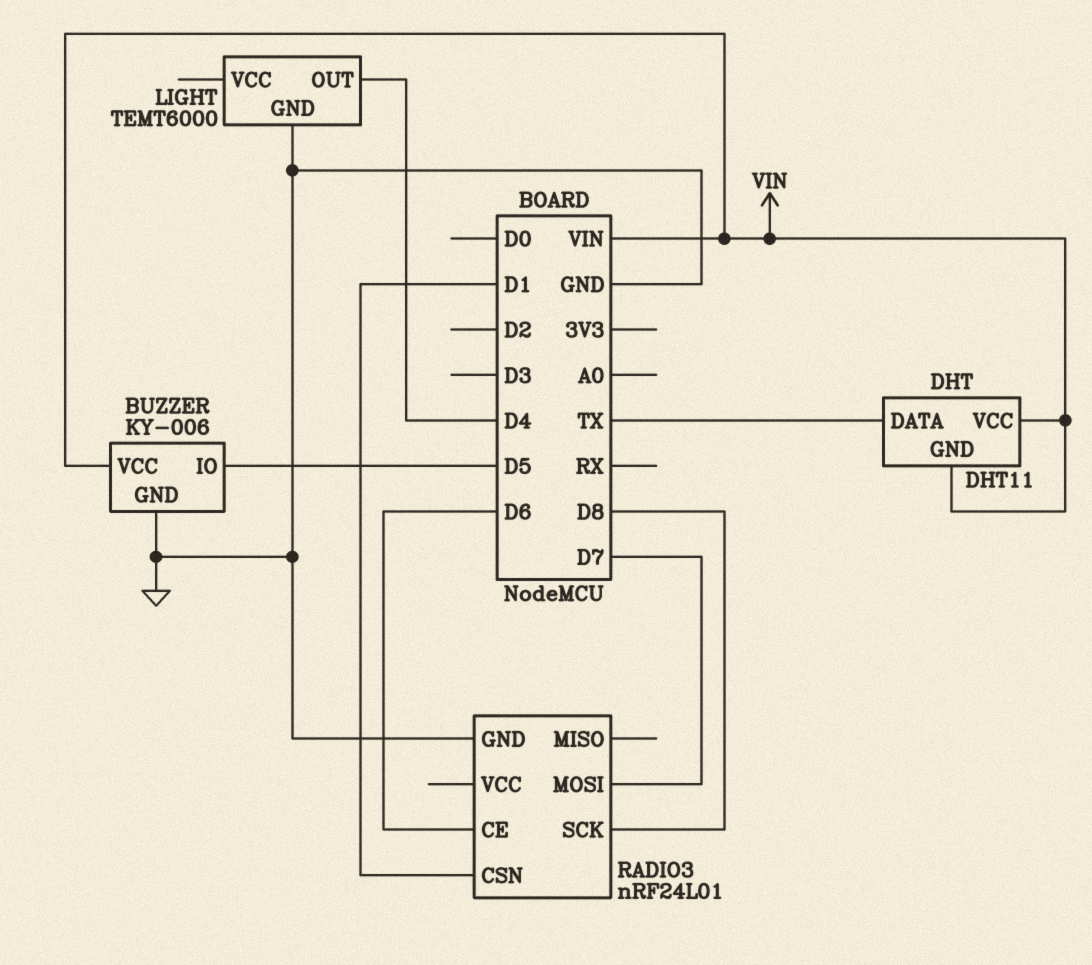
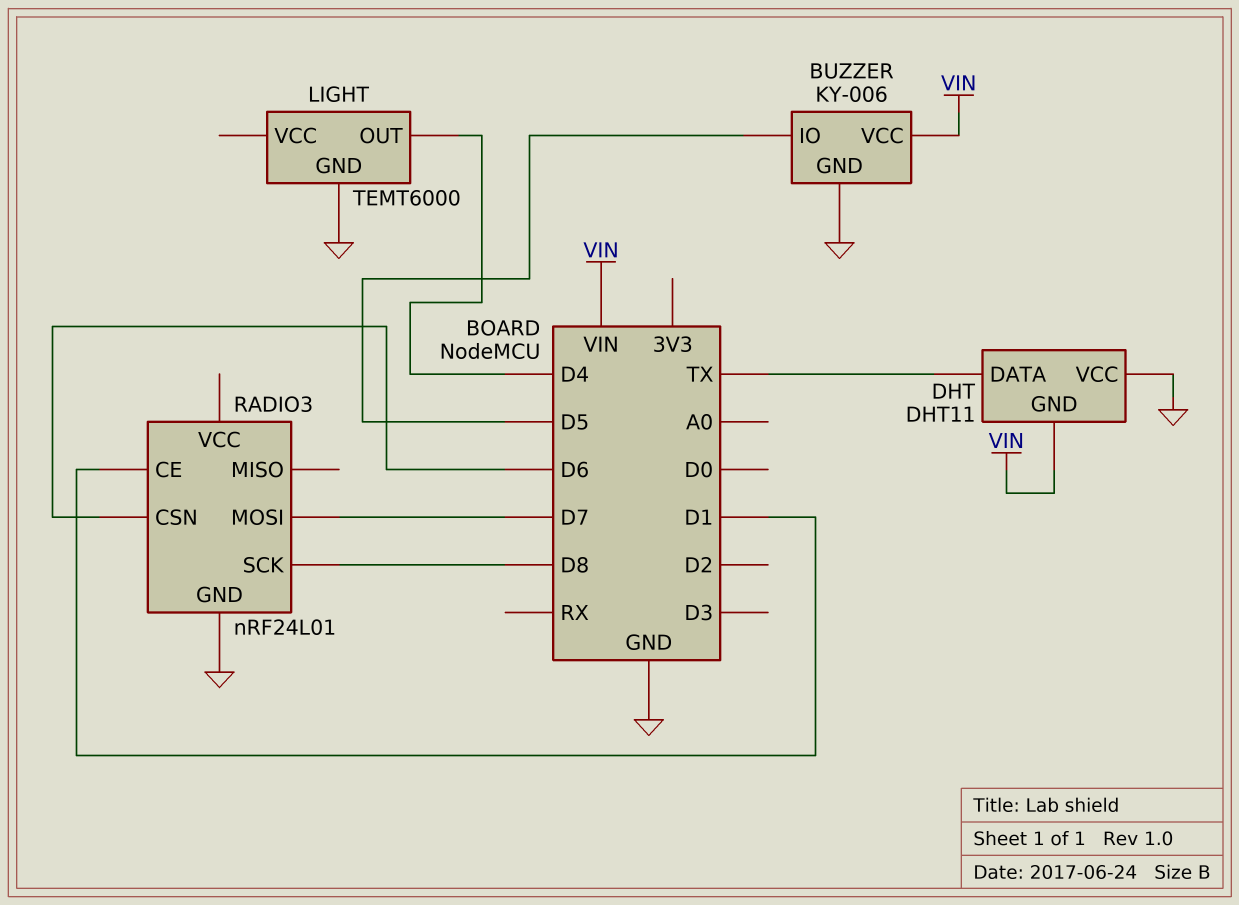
DHT pin VCC: VIN -> GND
RADIO3 pin CE: D6 -> D1
RADIO3 pin CSN: D1 -> D6

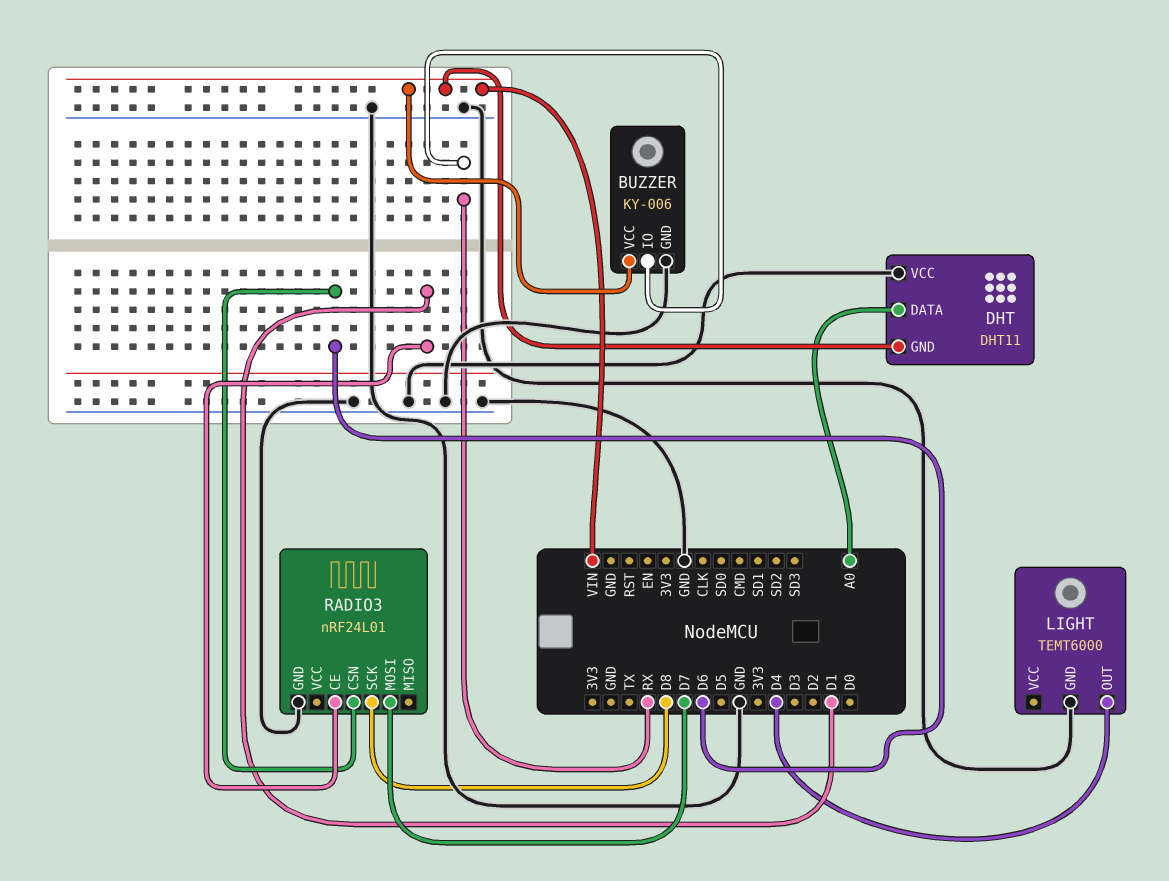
BUZZER pin IO: D5 -> RX
DHT pin DATA: TX -> A0

